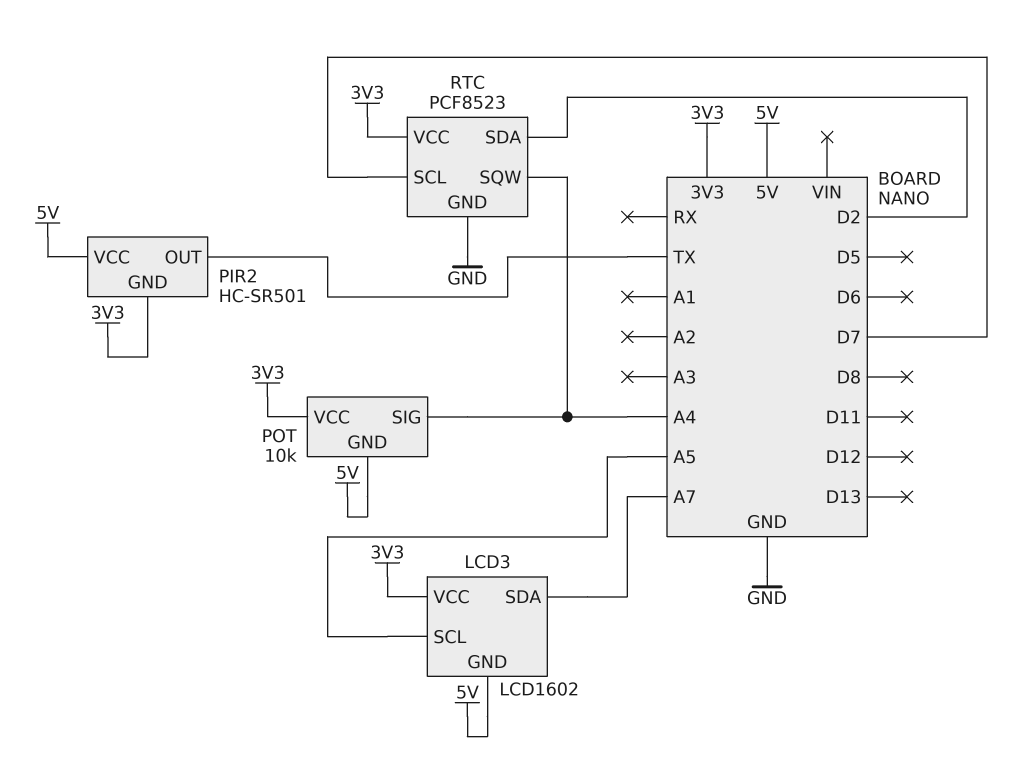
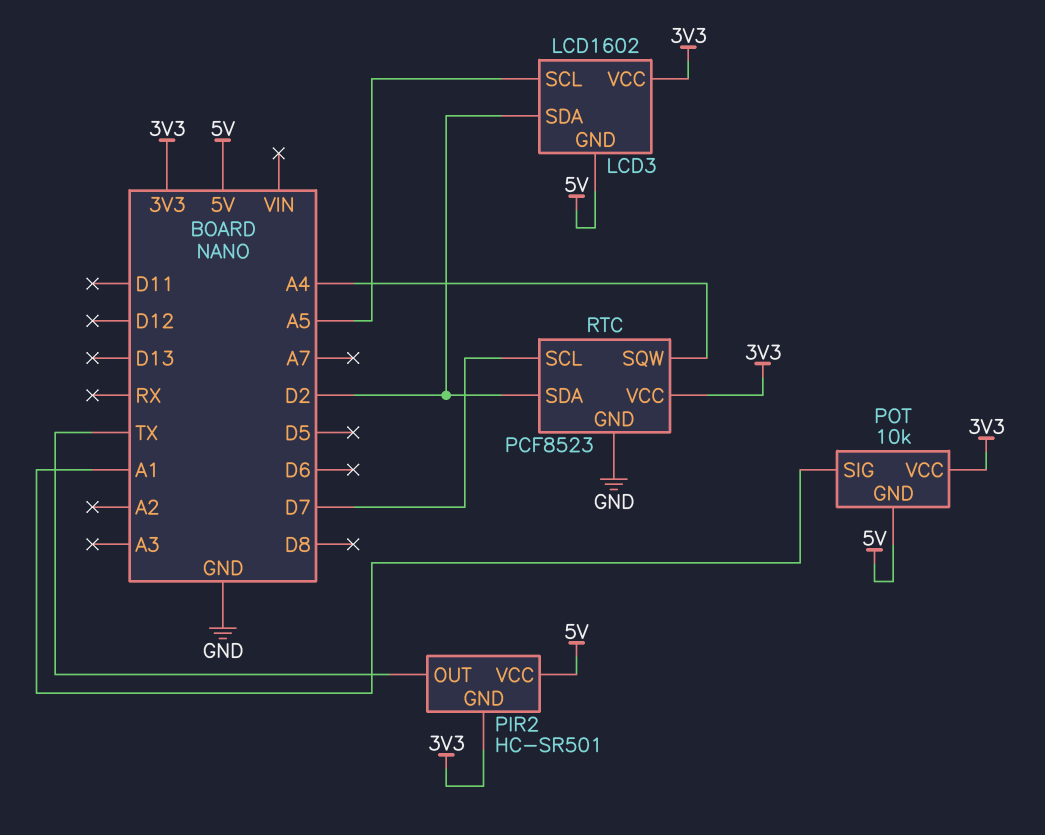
LCD3 pin SDA: A7 -> D2
POT pin SIG: A4 -> A1

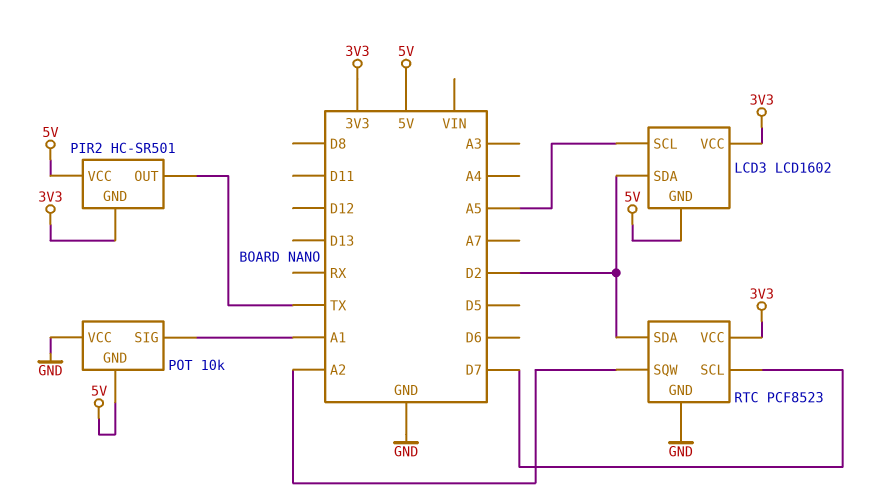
POT pin VCC: 3V3 -> GND
RTC pin SQW: A4 -> A2

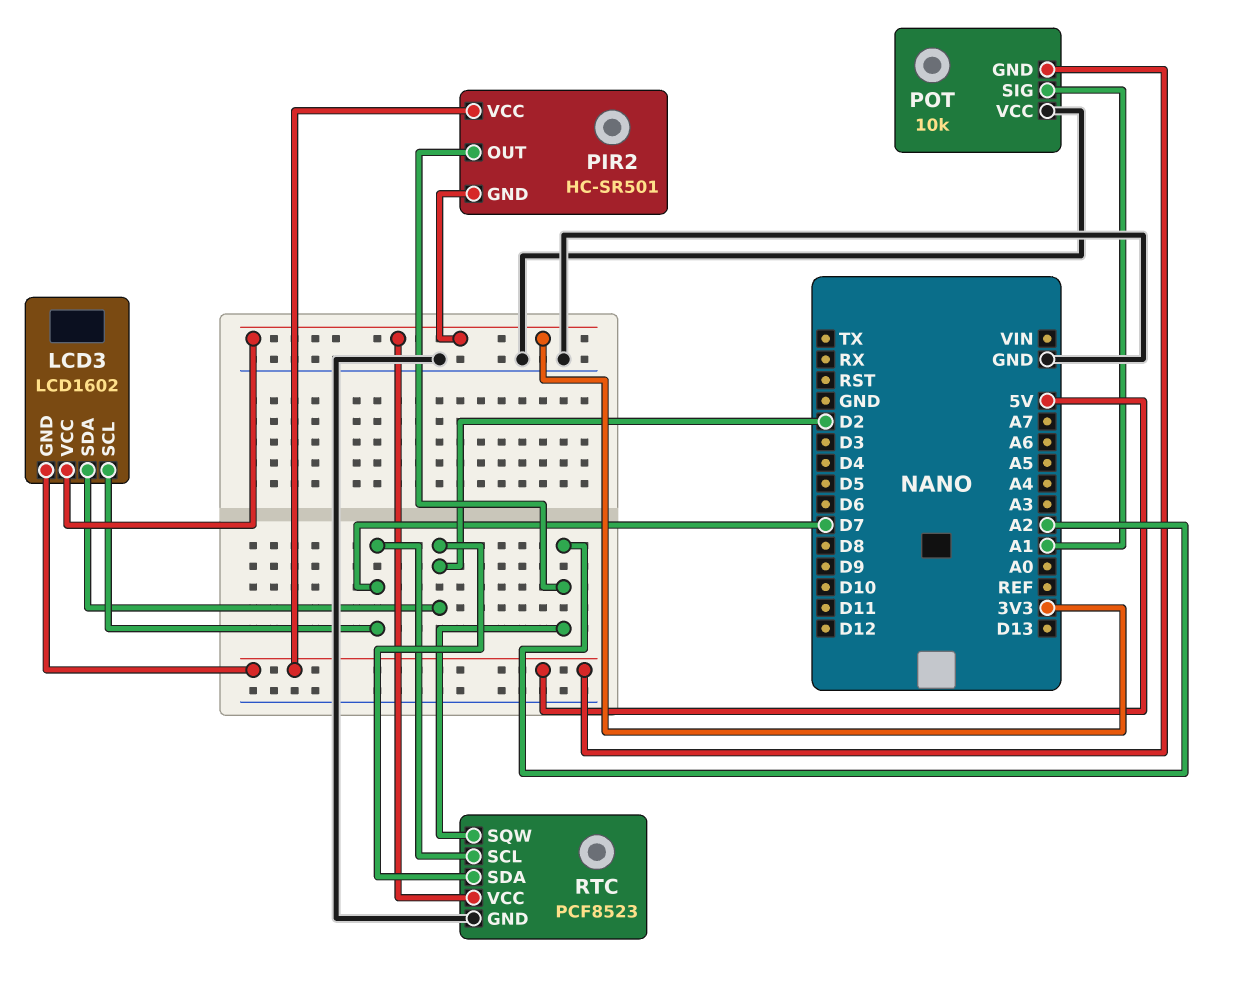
LCD3 pin SCL: A5 -> D7
PIR2 pin OUT: TX -> A2

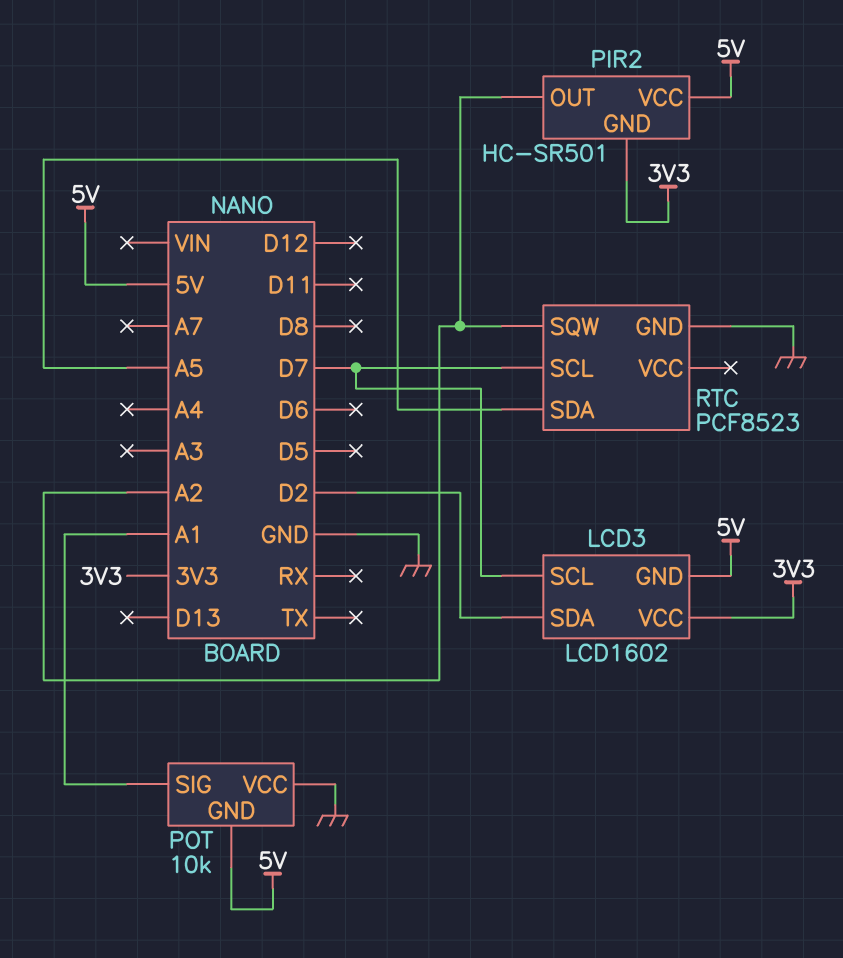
RTC pin SDA: D2 -> A5
RTC pin VCC: 3V3 -> none

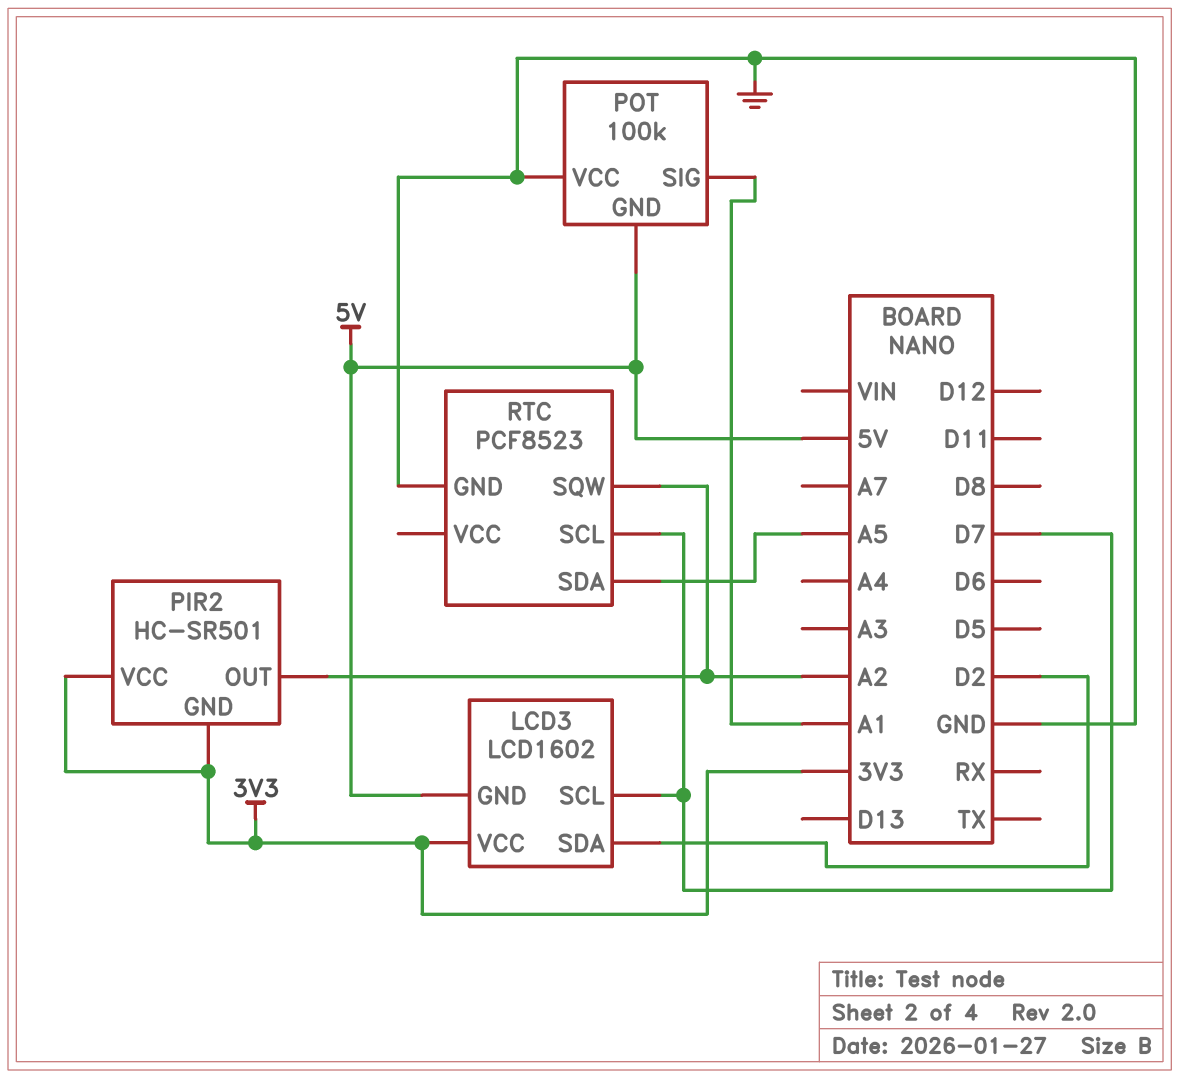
PIR2 pin VCC: 5V -> 3V3
POT: 10k -> 100k

